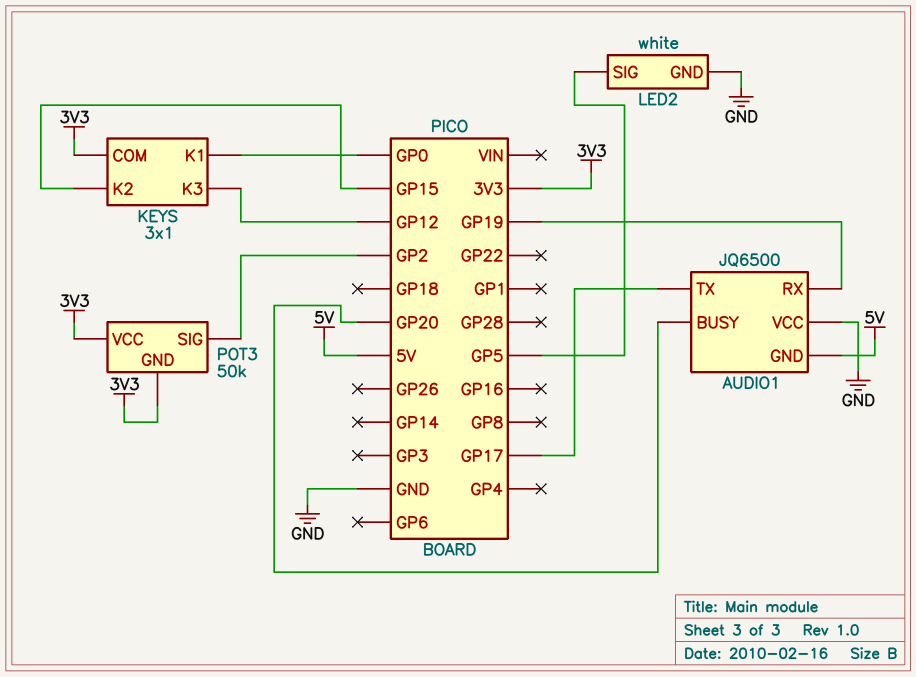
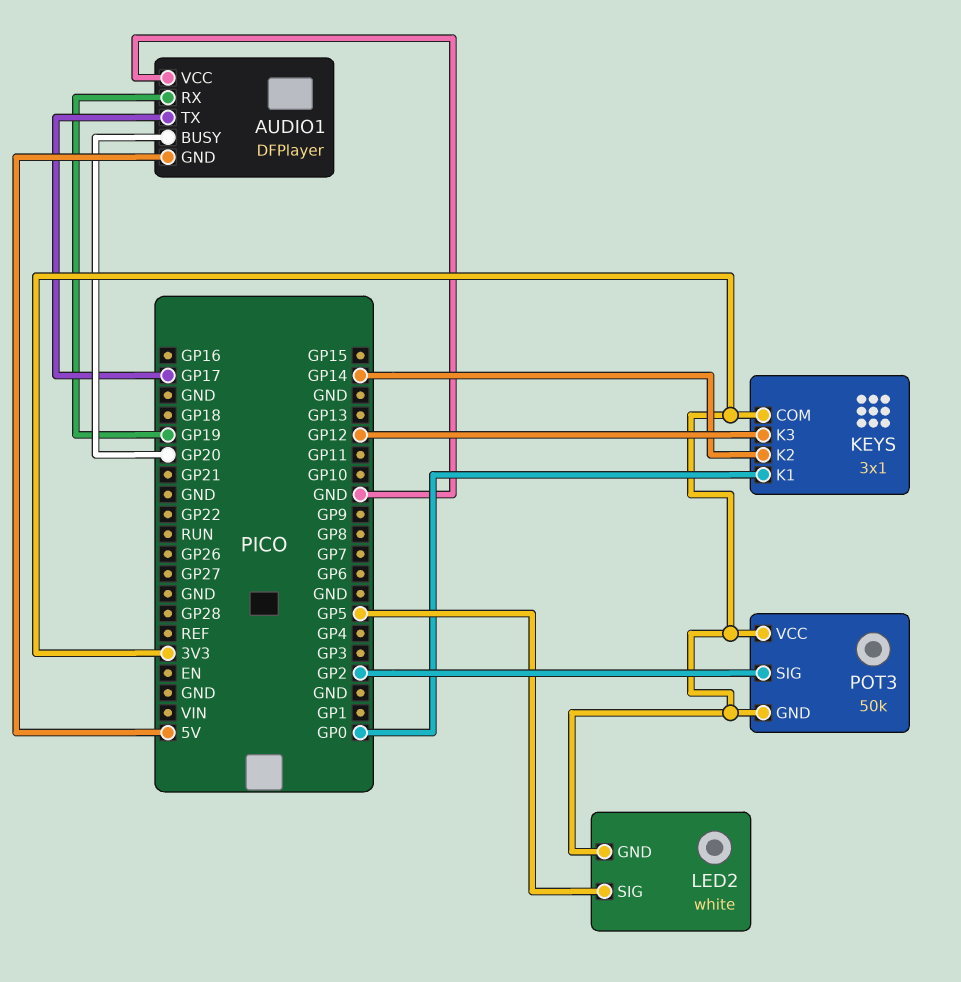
AUDIO1: JQ6500 -> DFPlayer
KEYS pin K2: GP15 -> GP14
LED2 pin GND: GND -> 3V3

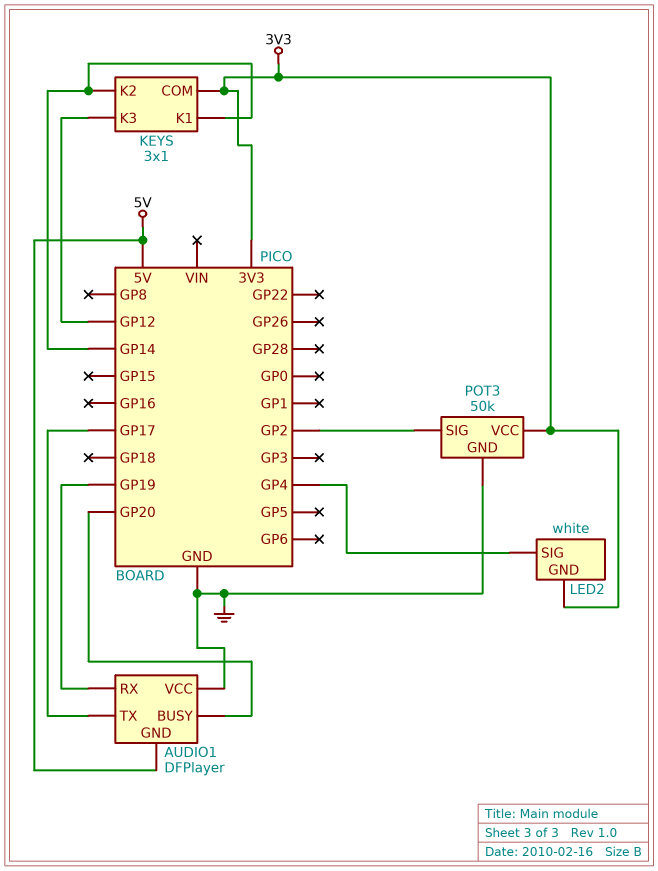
KEYS pin K1: GP0 -> GP14
LED2 pin SIG: GP5 -> GP4
POT3 pin GND: 3V3 -> GND

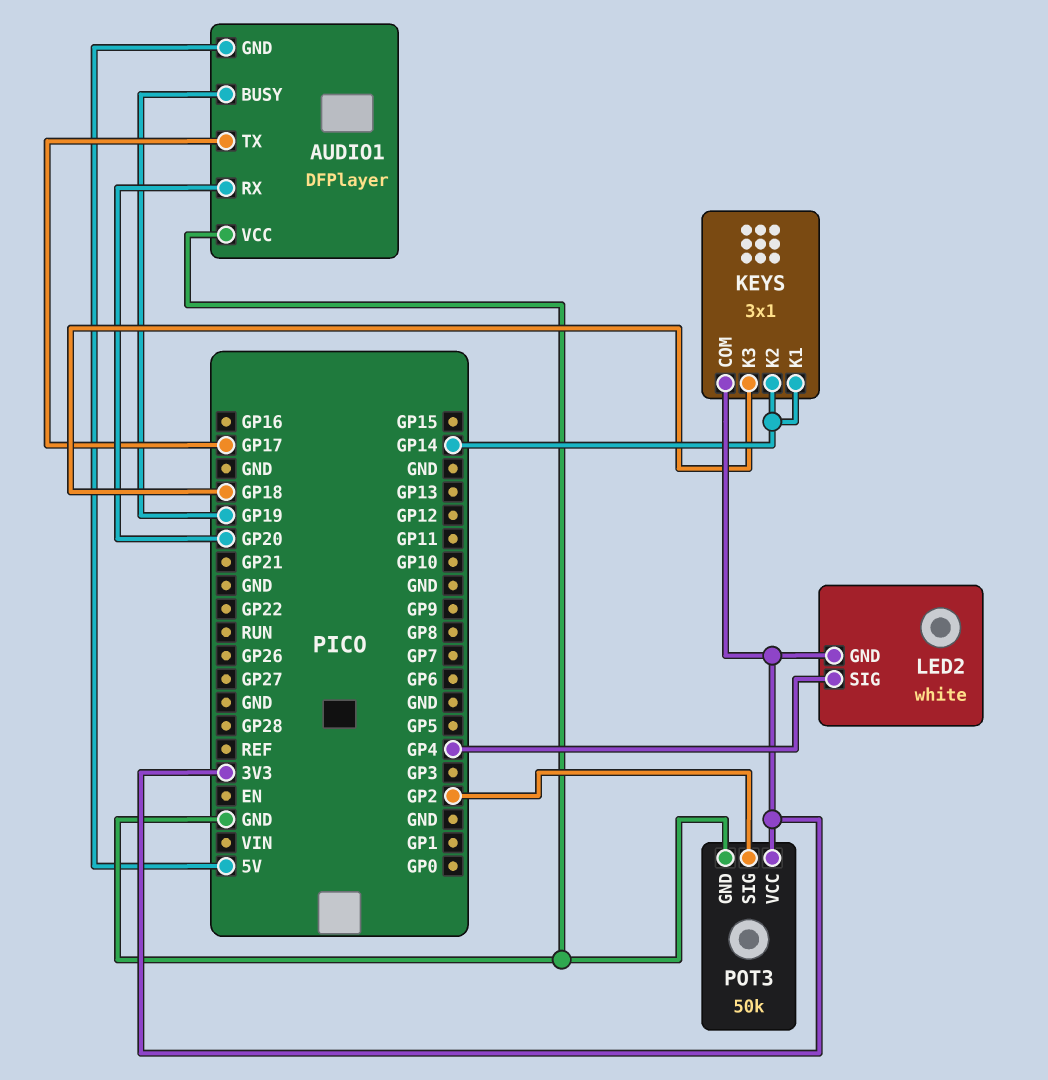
AUDIO1 pin BUSY: GP20 -> GP19
AUDIO1 pin RX: GP19 -> GP20
KEYS pin K3: GP12 -> GP18

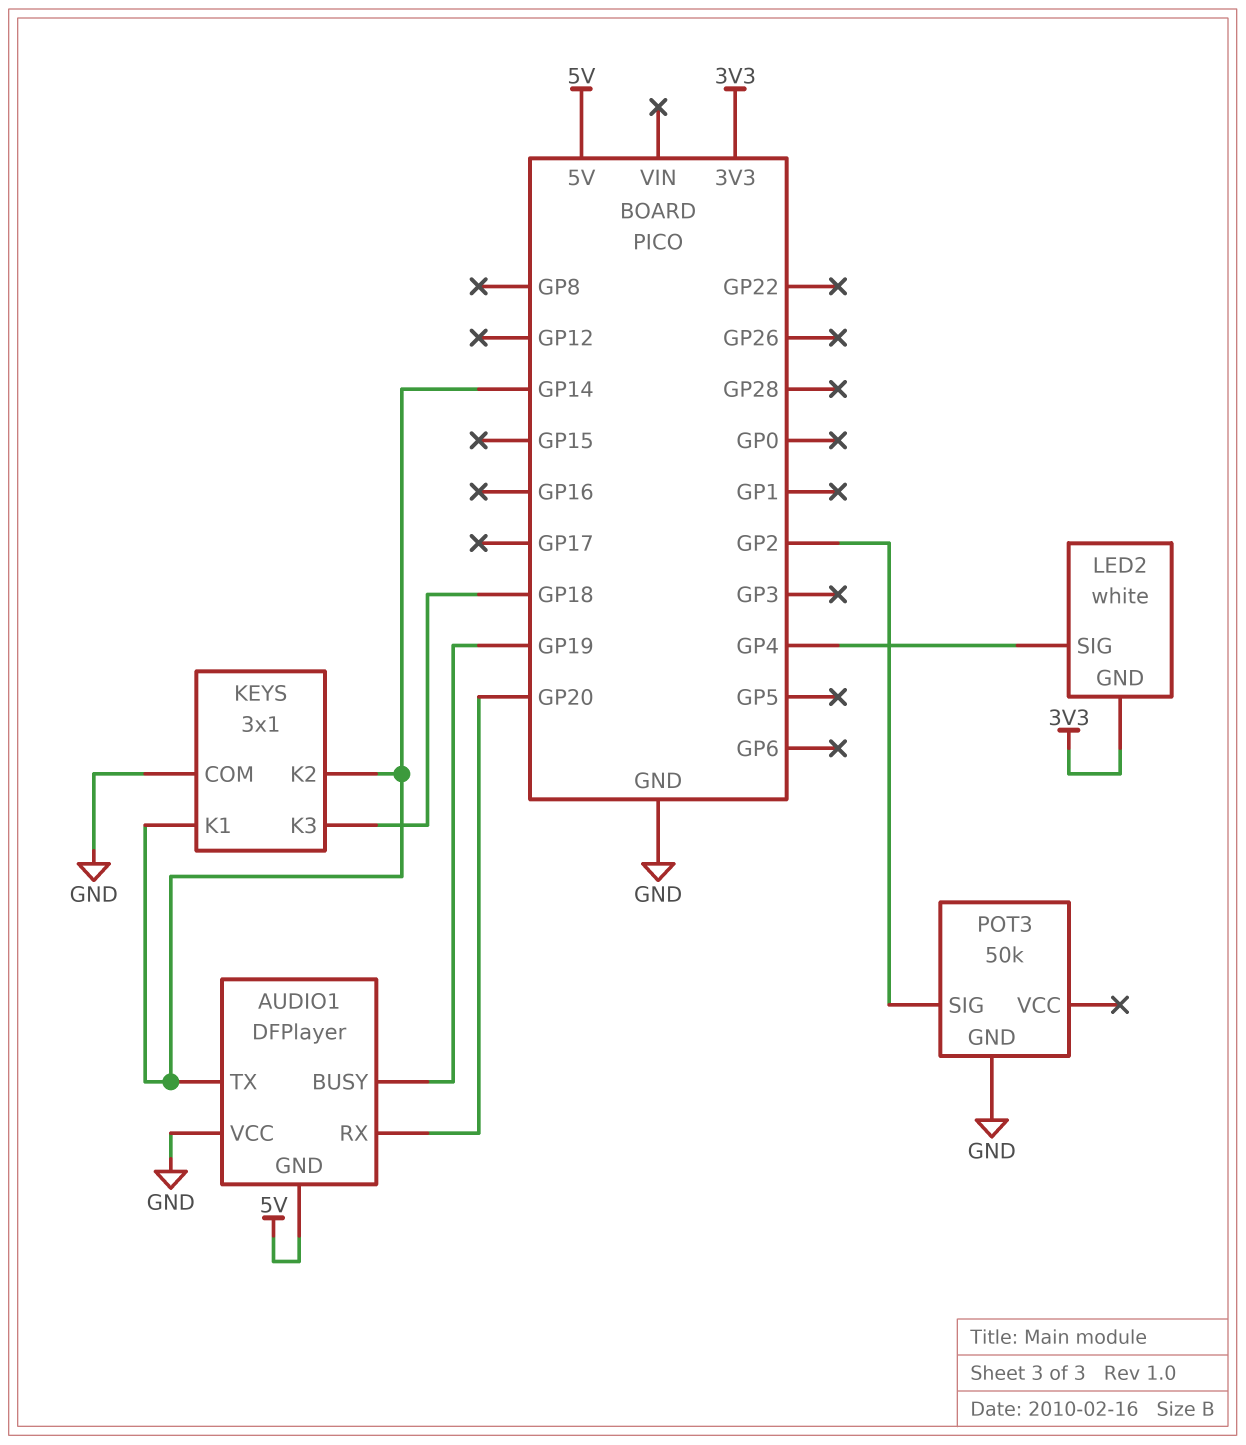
AUDIO1 pin TX: GP17 -> GP14
KEYS pin COM: 3V3 -> GND
POT3 pin VCC: 3V3 -> none

